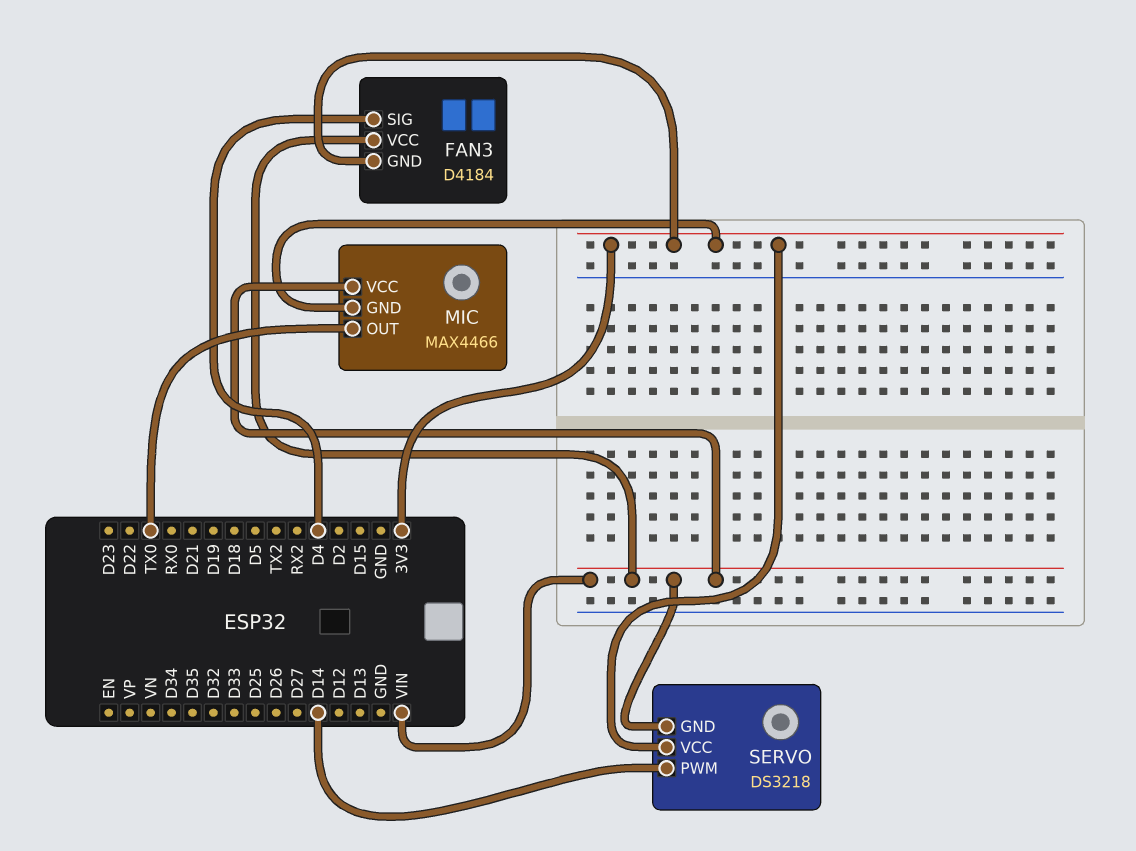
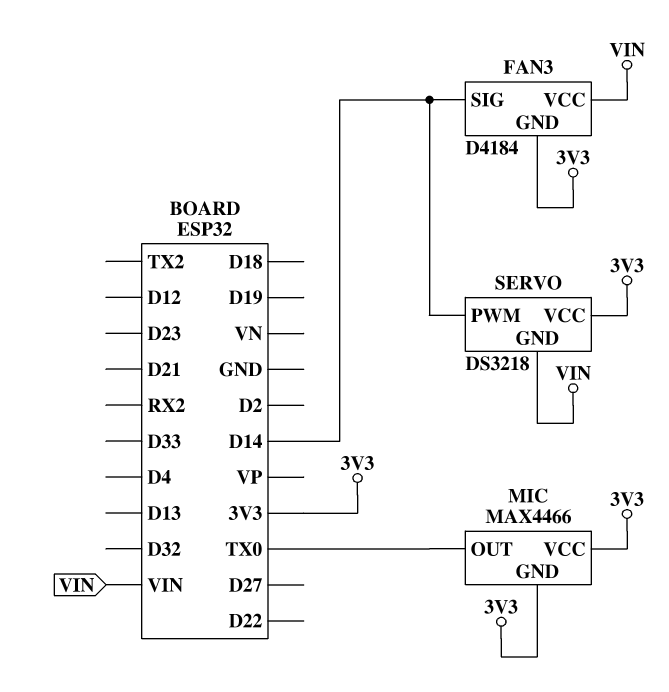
FAN3 pin SIG: D4 -> D14
MIC pin VCC: VIN -> 3V3

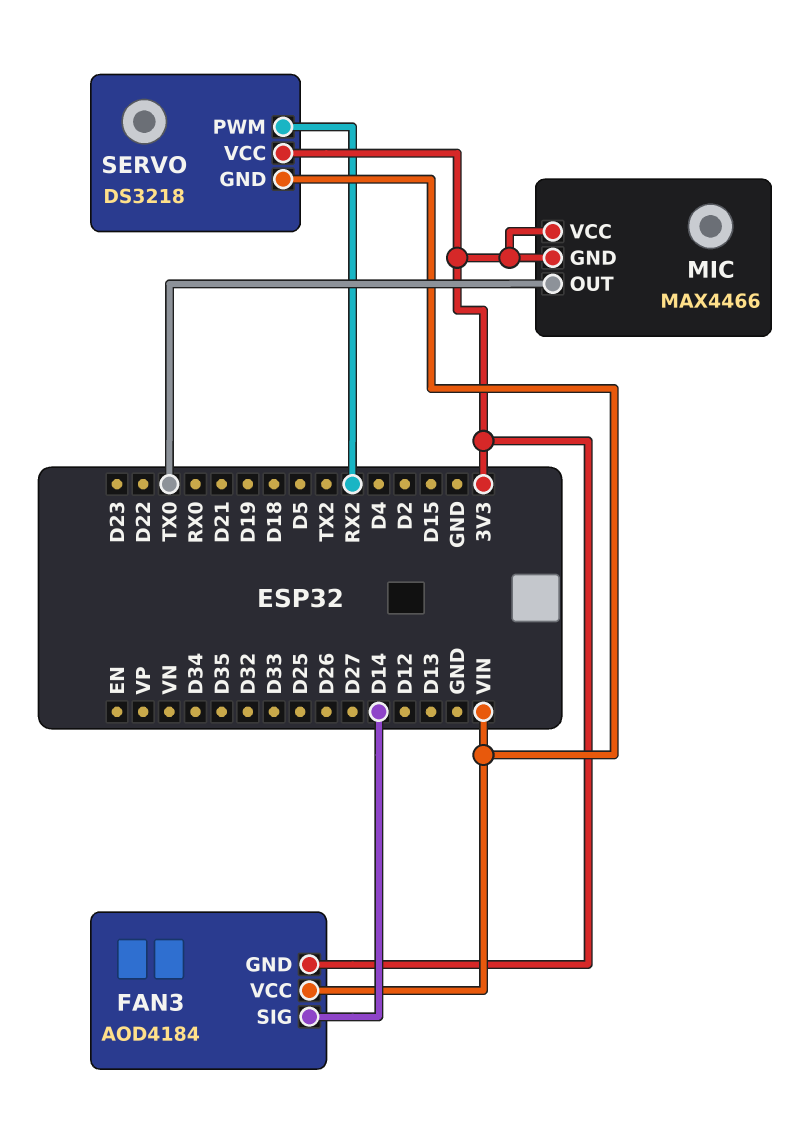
FAN3: D4184 -> AOD4184
SERVO pin PWM: D14 -> RX2

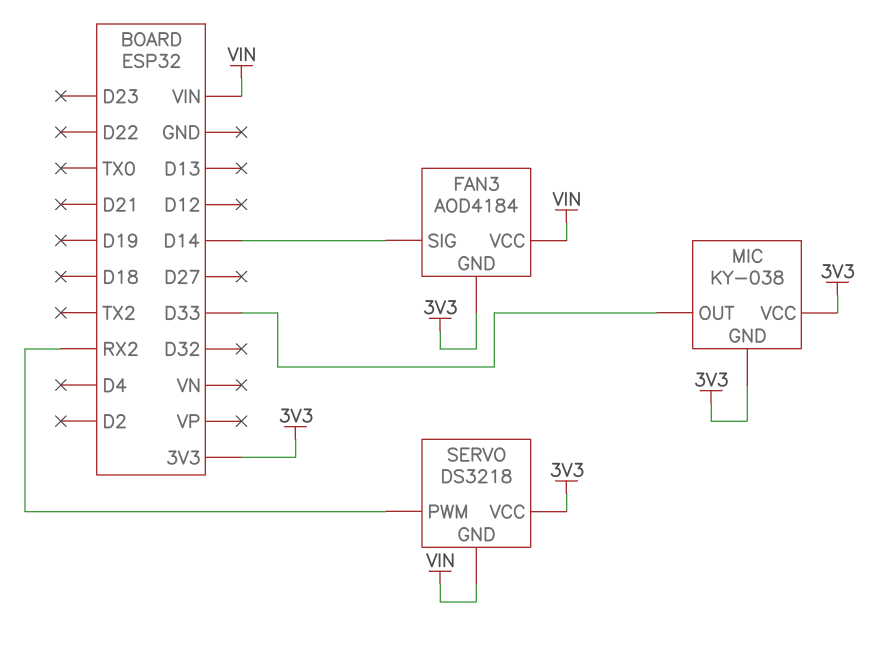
MIC: MAX4466 -> KY-038
MIC pin OUT: TX0 -> D33

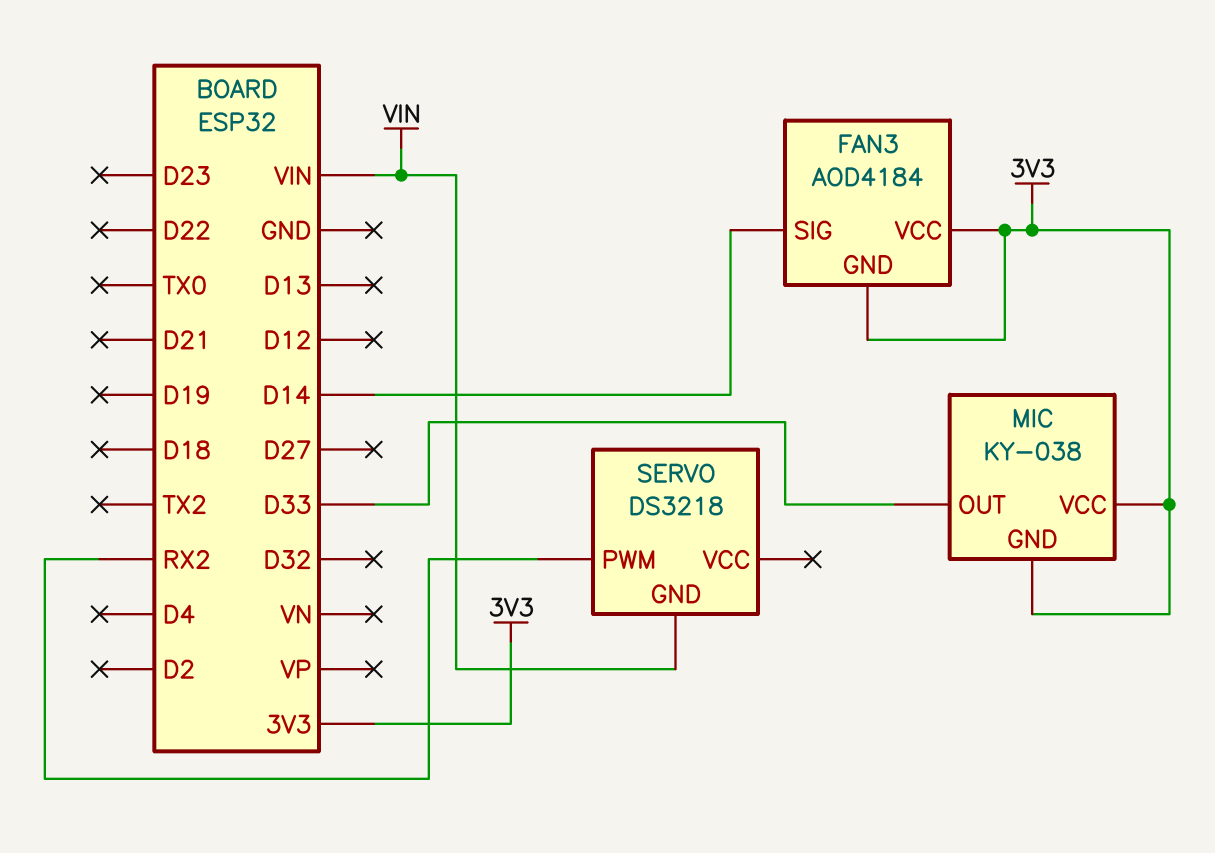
FAN3 pin VCC: VIN -> 3V3
SERVO pin VCC: 3V3 -> none

